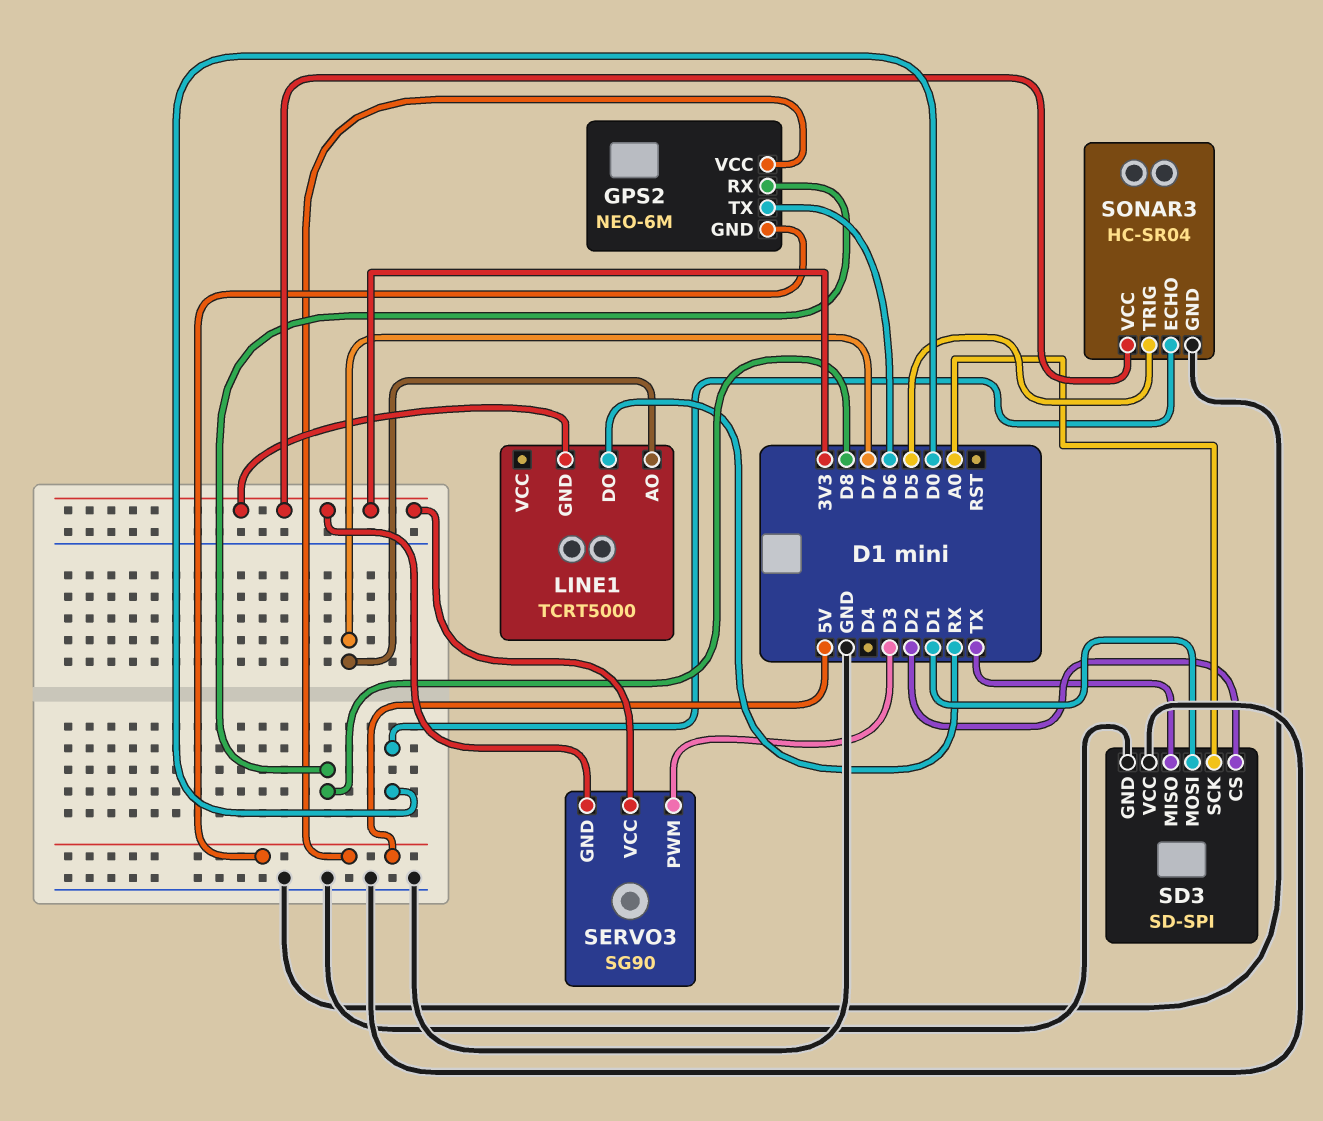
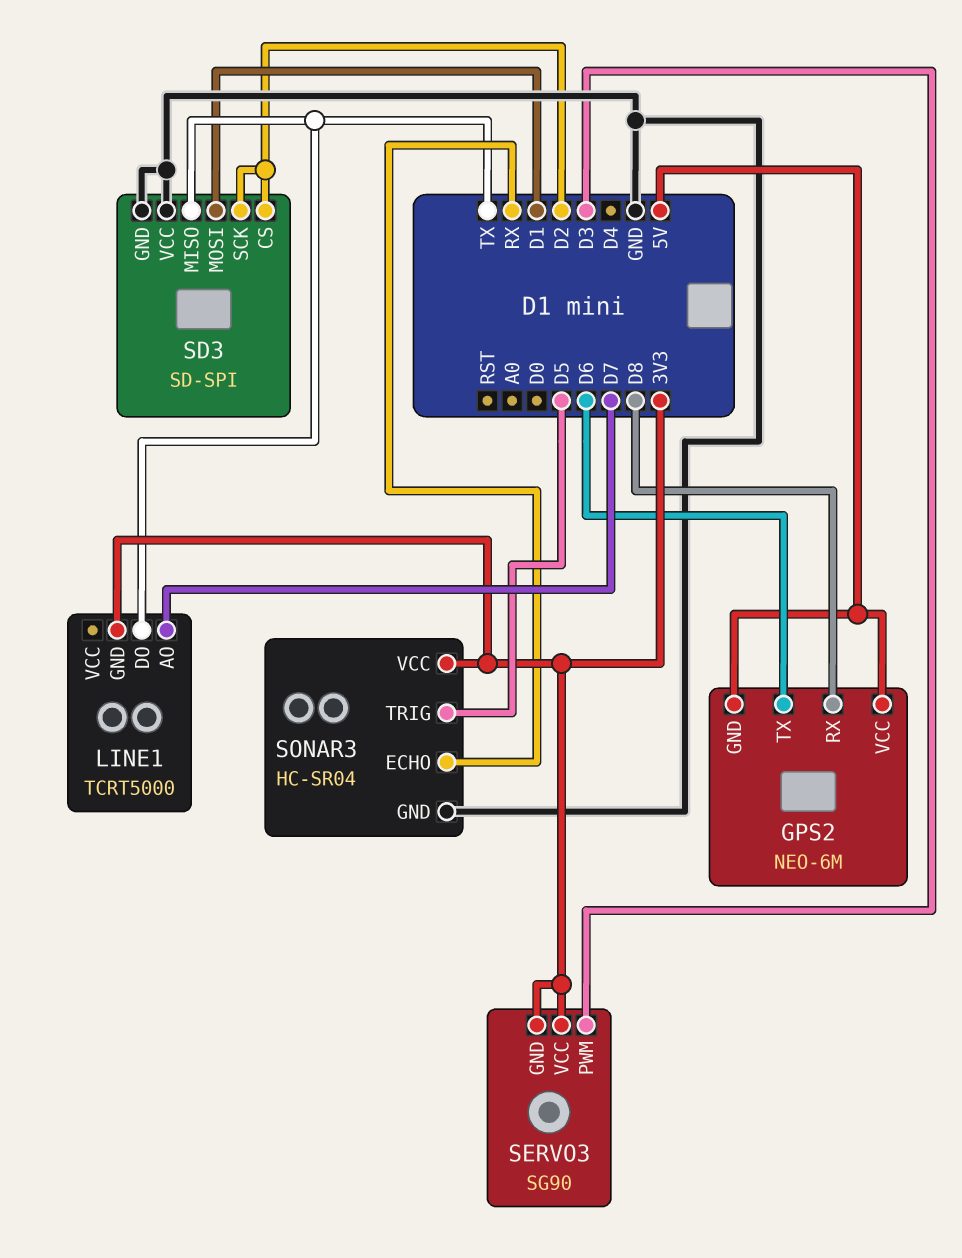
LINE1 pin DO: RX -> TX
SD3 pin SCK: A0 -> D2
SONAR3 pin ECHO: D0 -> RX

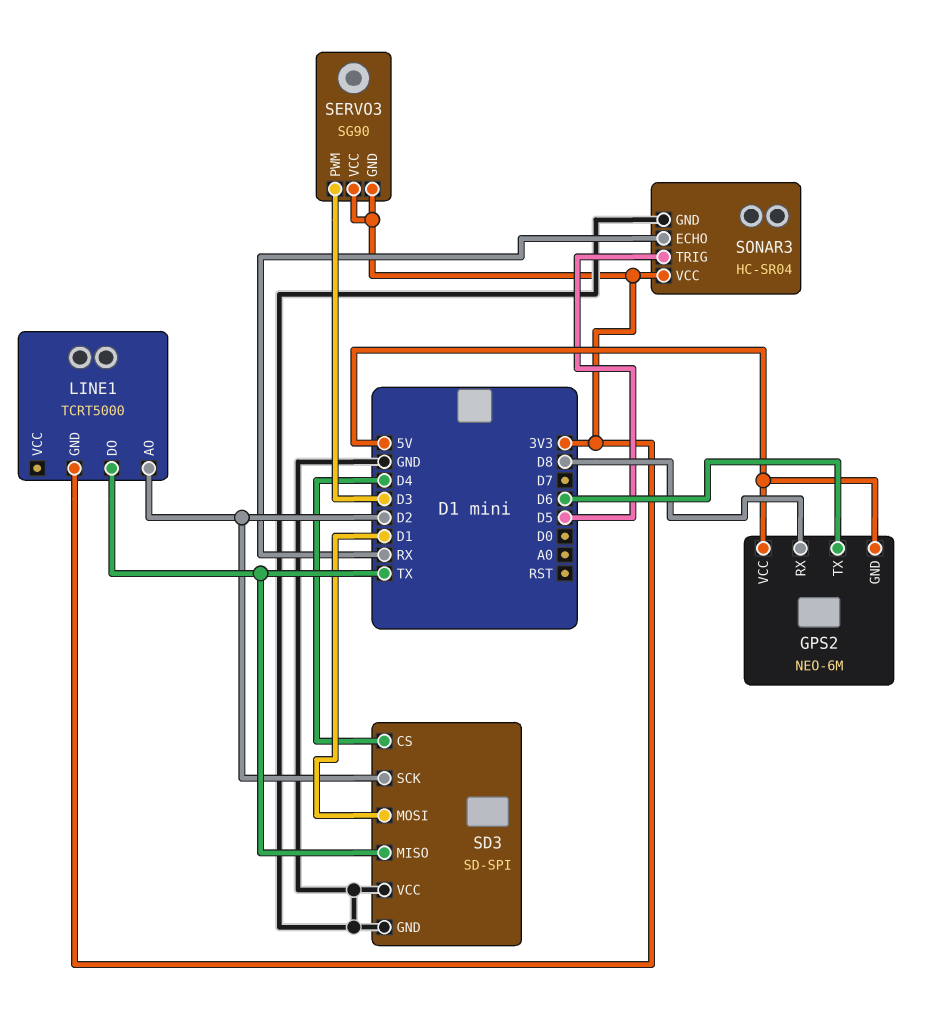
LINE1 pin AO: D7 -> D2
SD3 pin CS: D2 -> D4

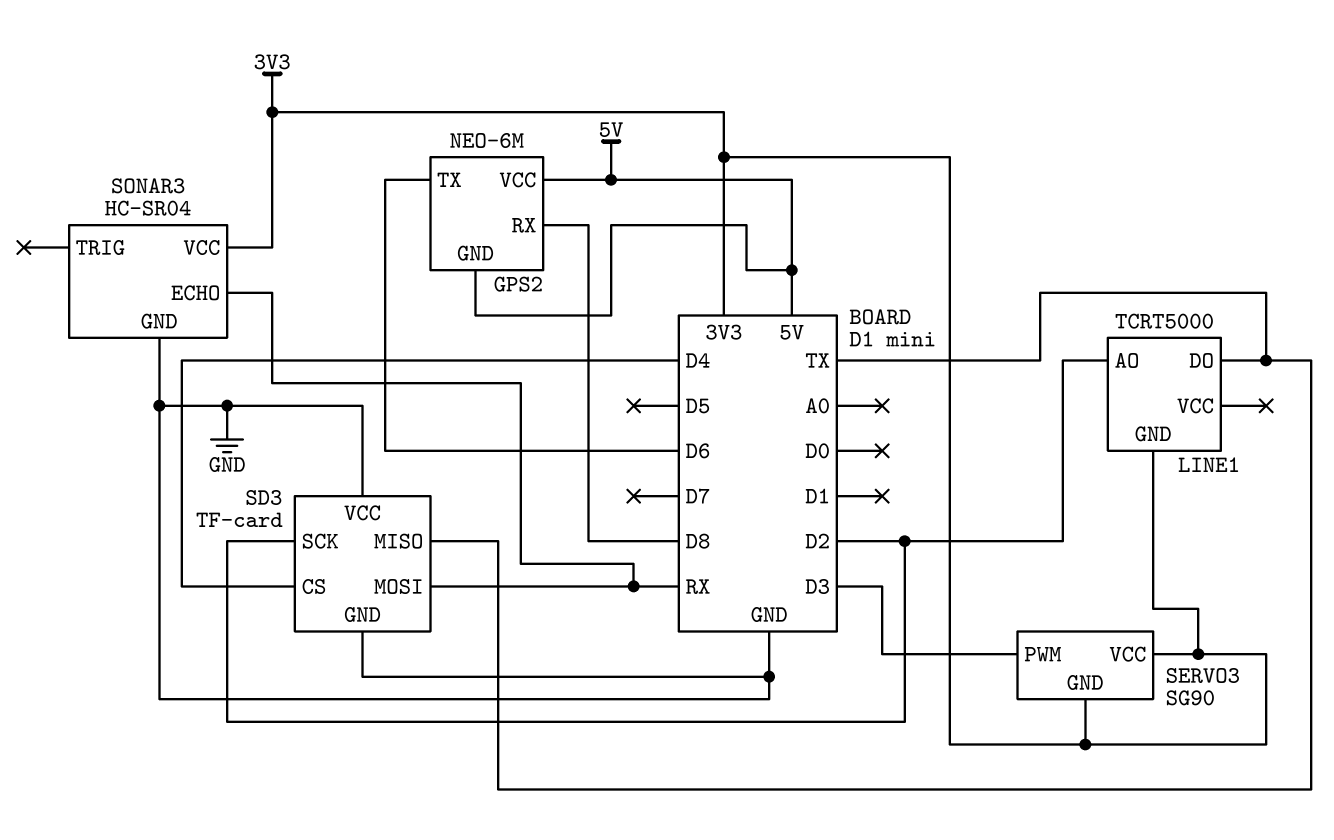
SD3: SD-SPI -> TF-card
SD3 pin MOSI: D1 -> RX
SONAR3 pin TRIG: D5 -> none

